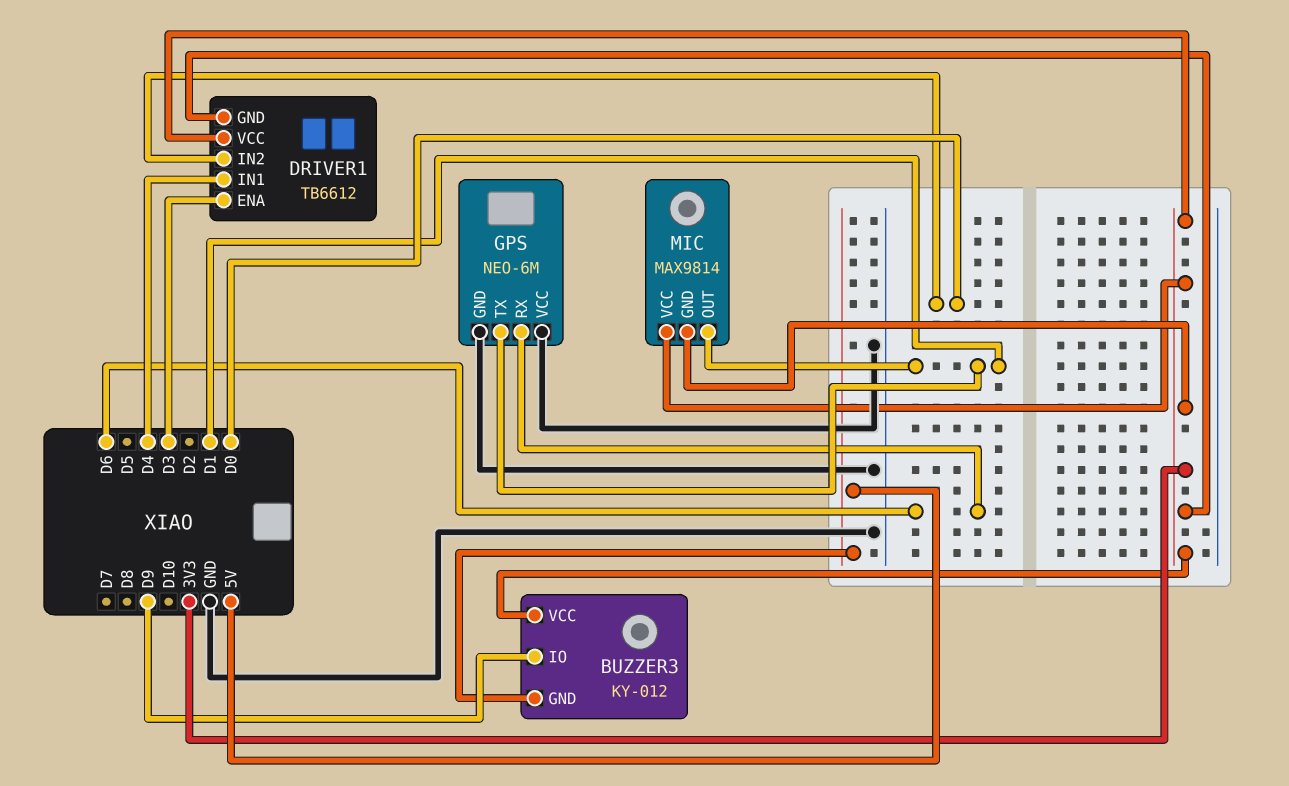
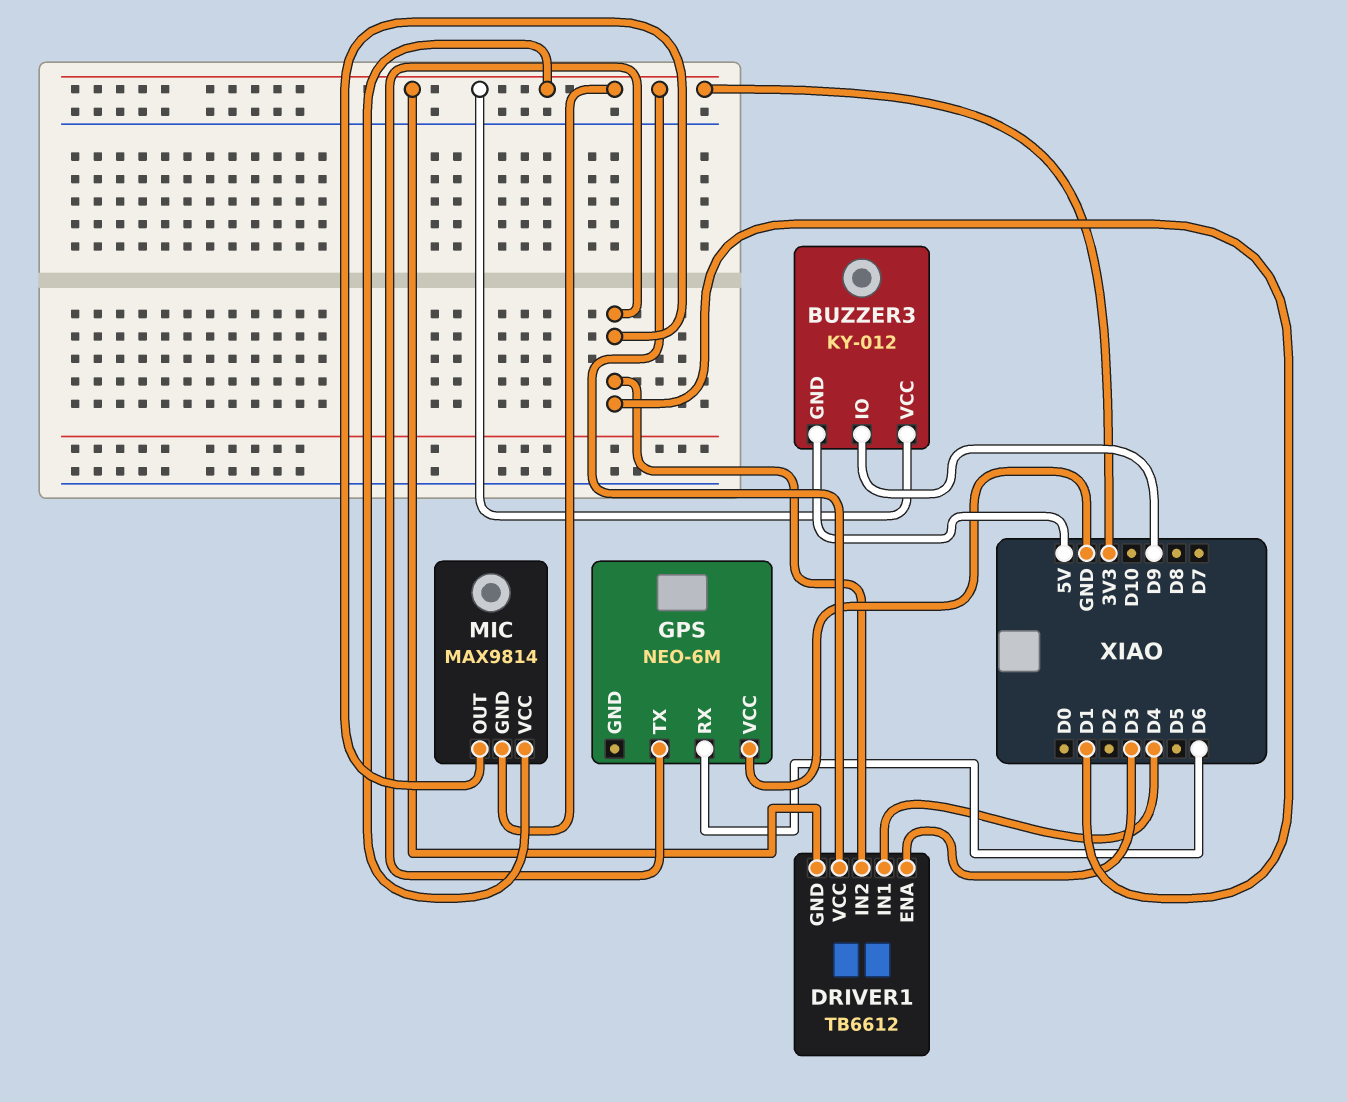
DRIVER1 pin IN2: D0 -> D1
GPS pin GND: GND -> none

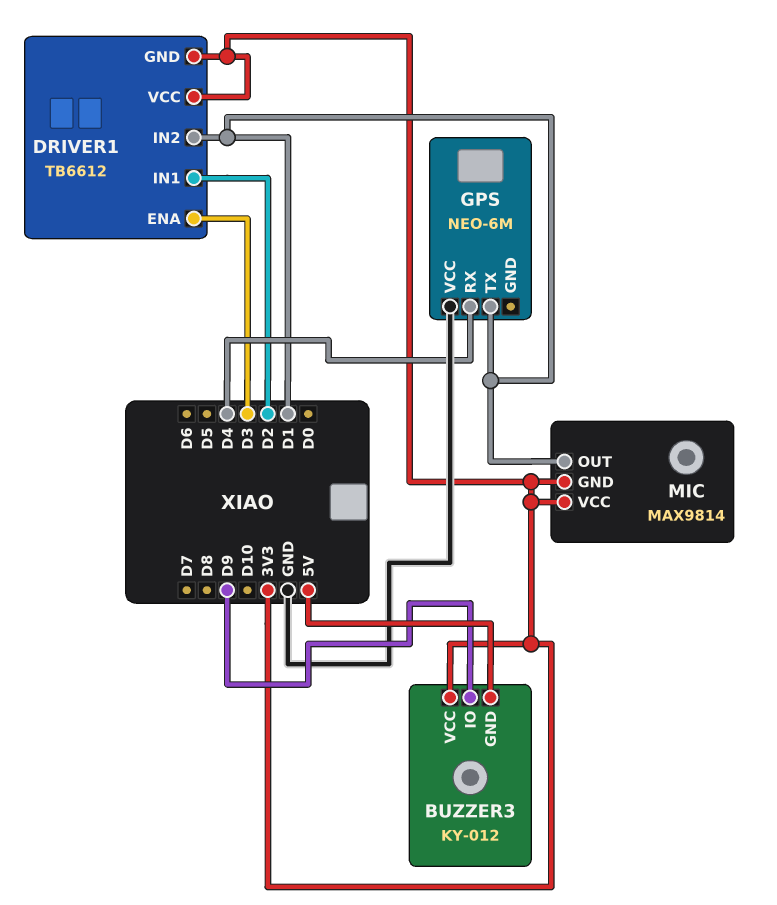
DRIVER1 pin IN1: D4 -> D2
GPS pin RX: D6 -> D4

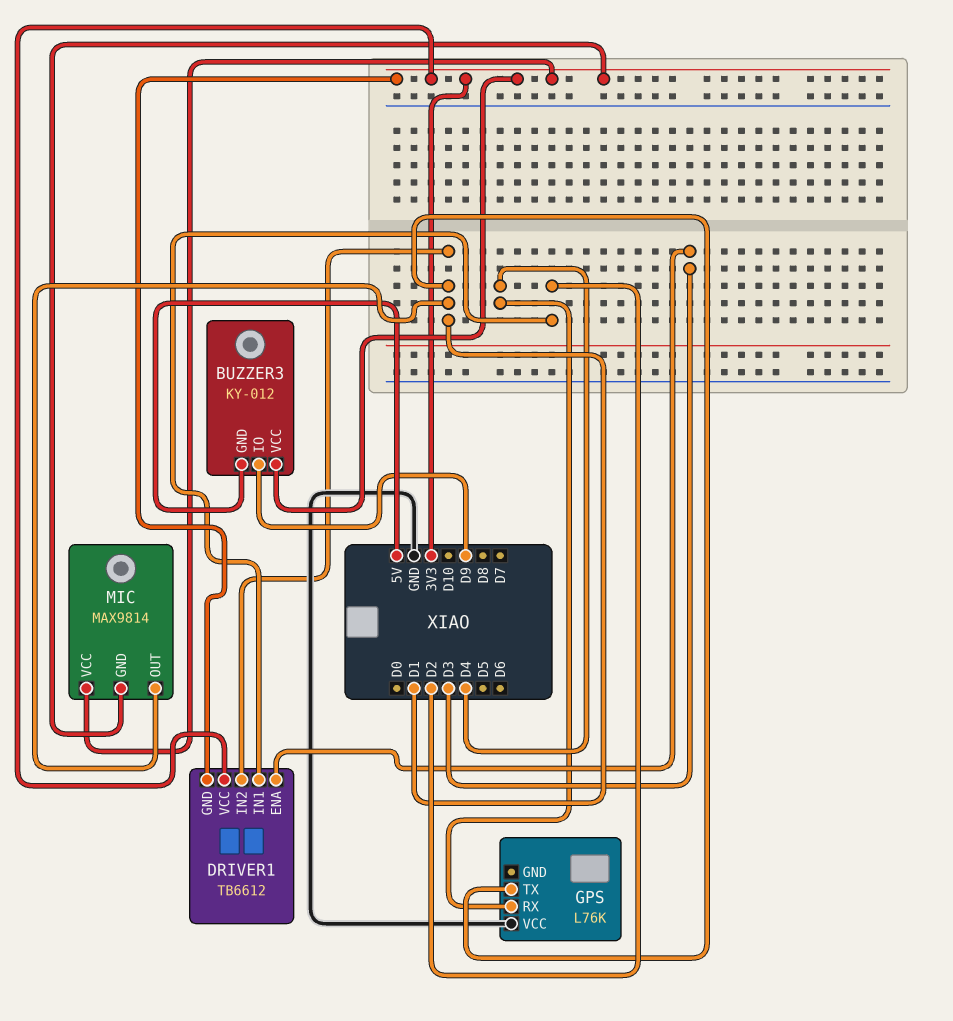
GPS: NEO-6M -> L76K

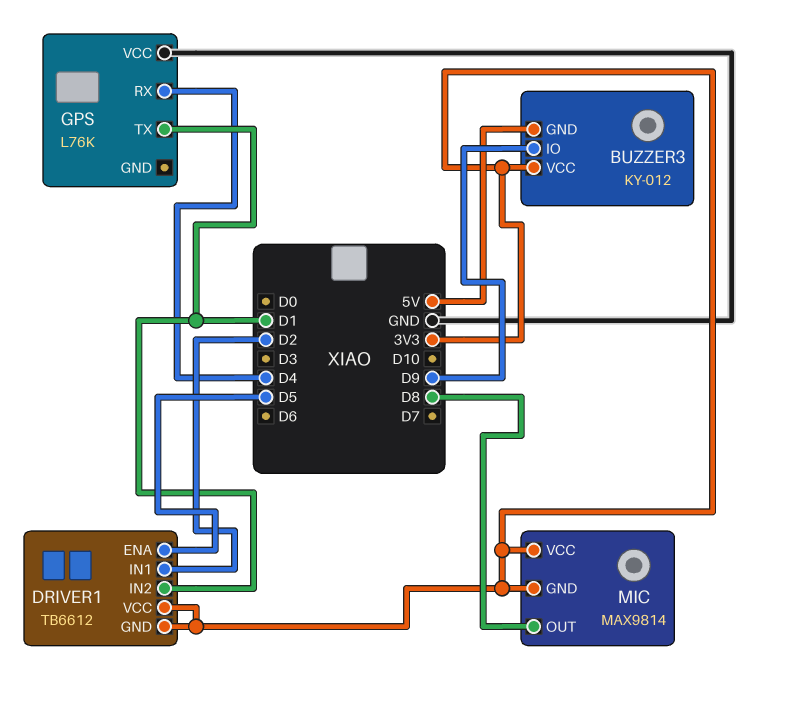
DRIVER1 pin ENA: D3 -> D5
MIC pin OUT: D1 -> D8

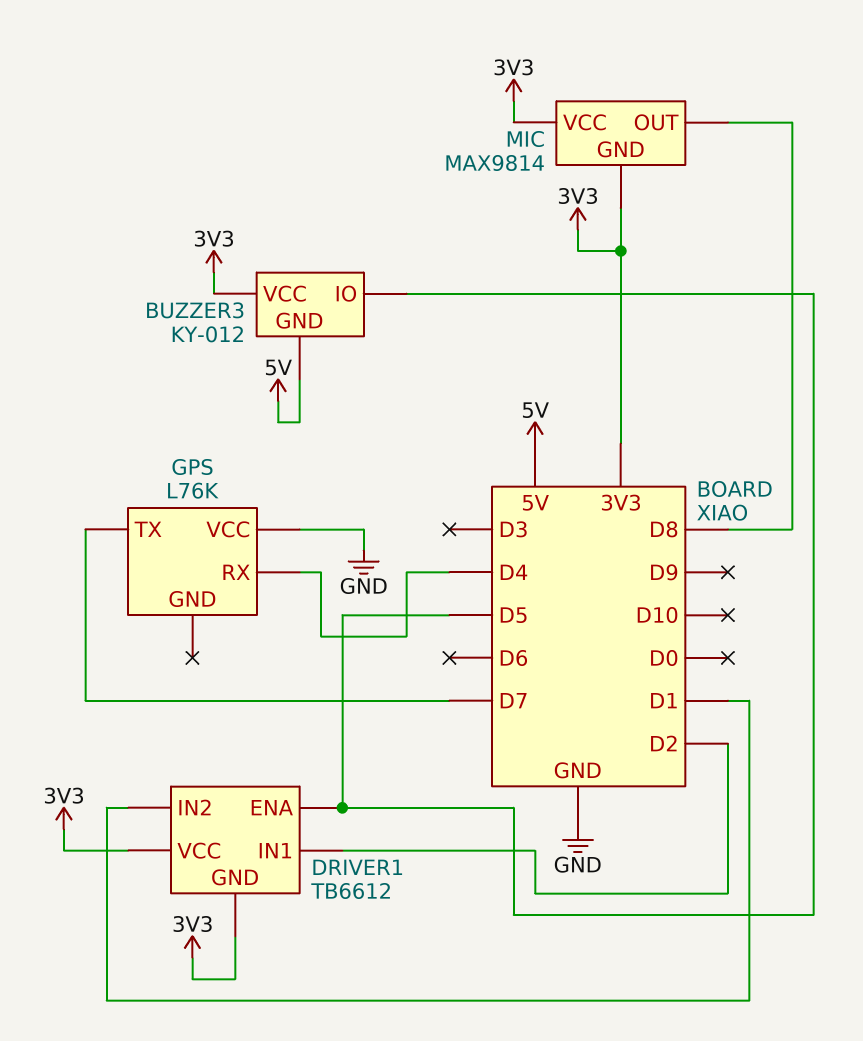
BUZZER3 pin IO: D9 -> D5
GPS pin TX: D1 -> D7

